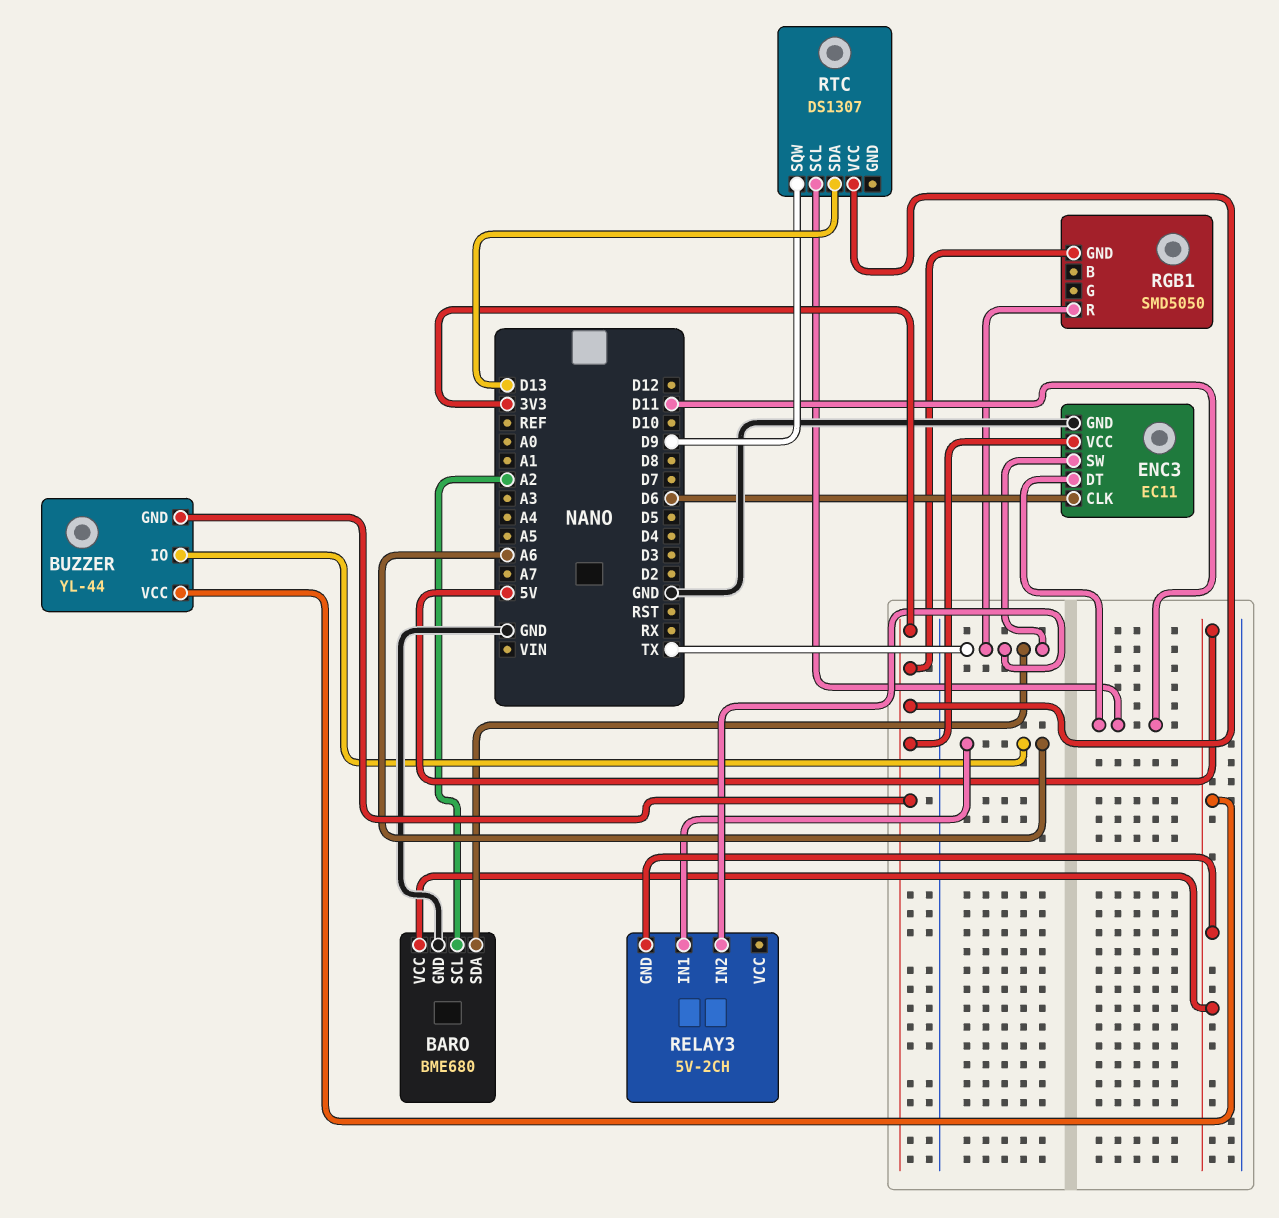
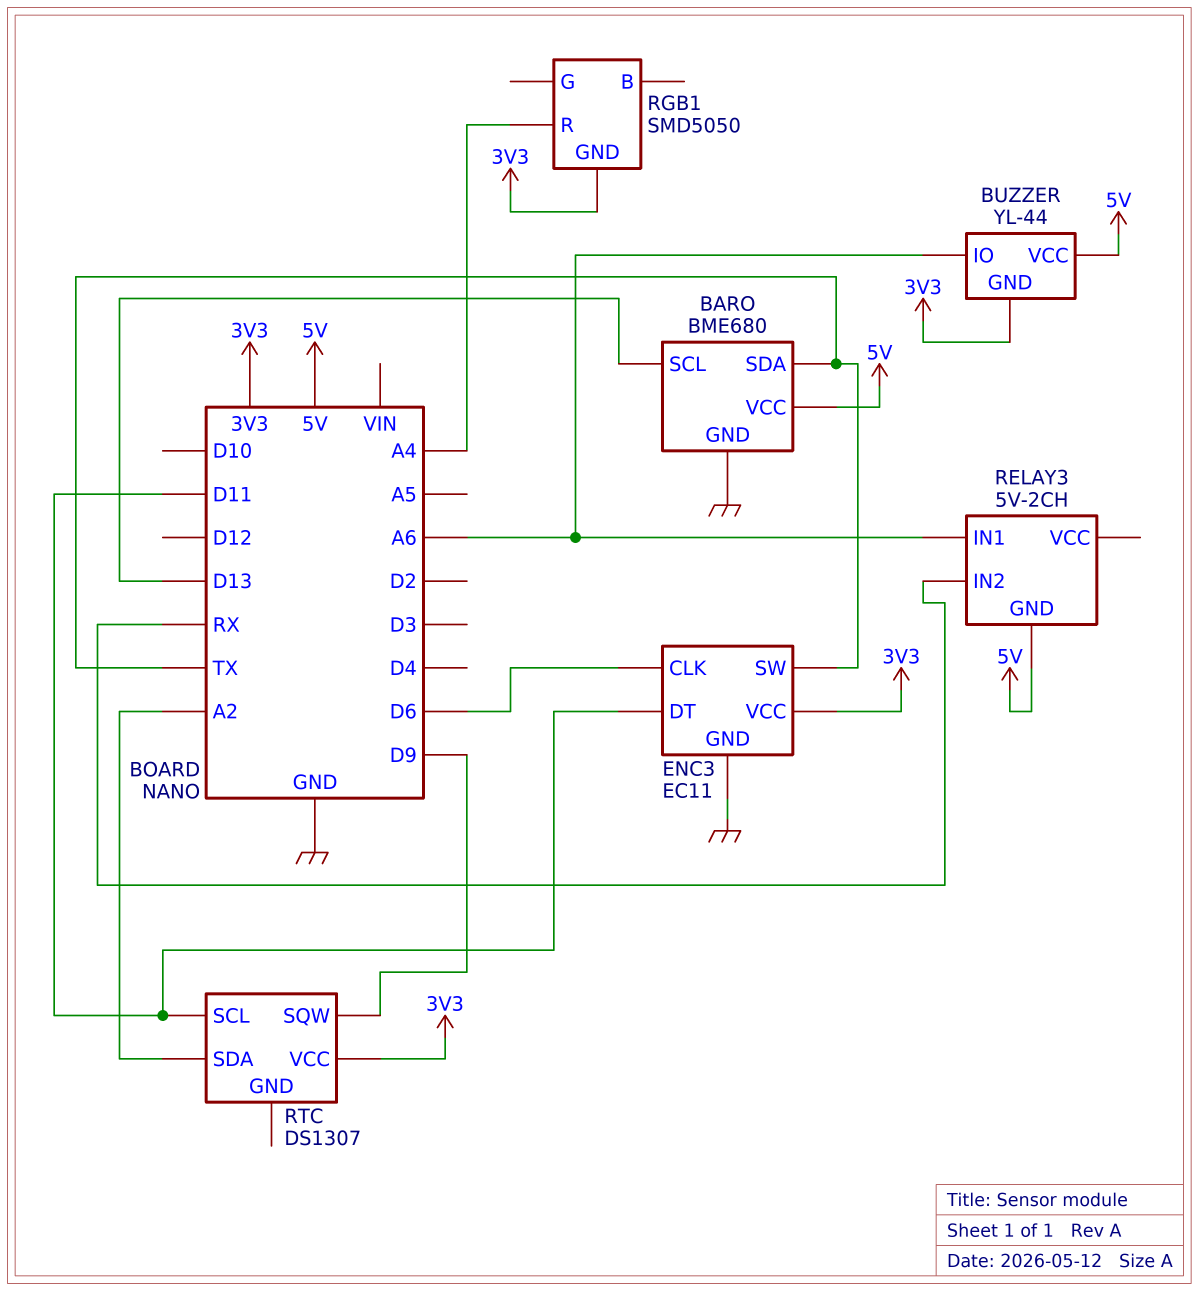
BARO pin SCL: A2 -> D13
RELAY3 pin IN2: TX -> RX
RGB1 pin R: TX -> A4
RTC pin SDA: D13 -> A2

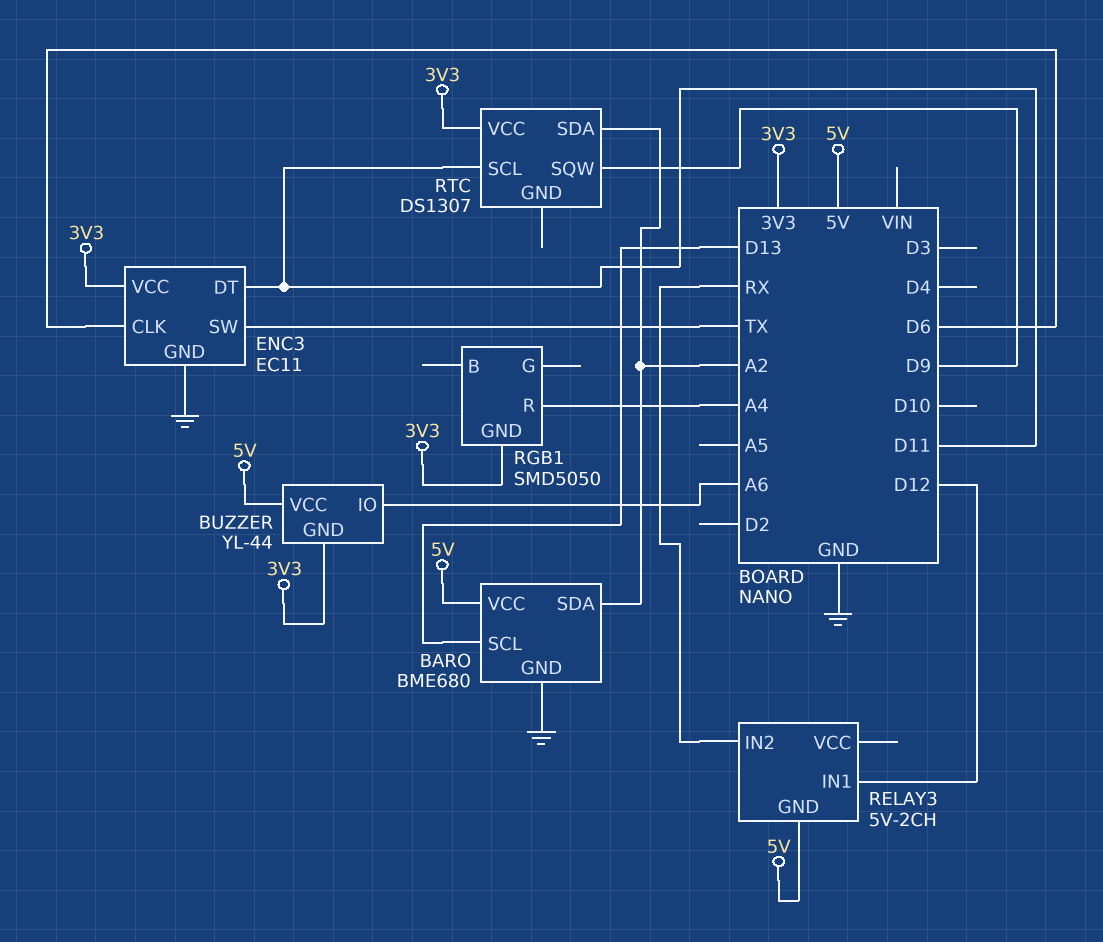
BARO pin SDA: TX -> A2
RELAY3 pin IN1: A6 -> D12

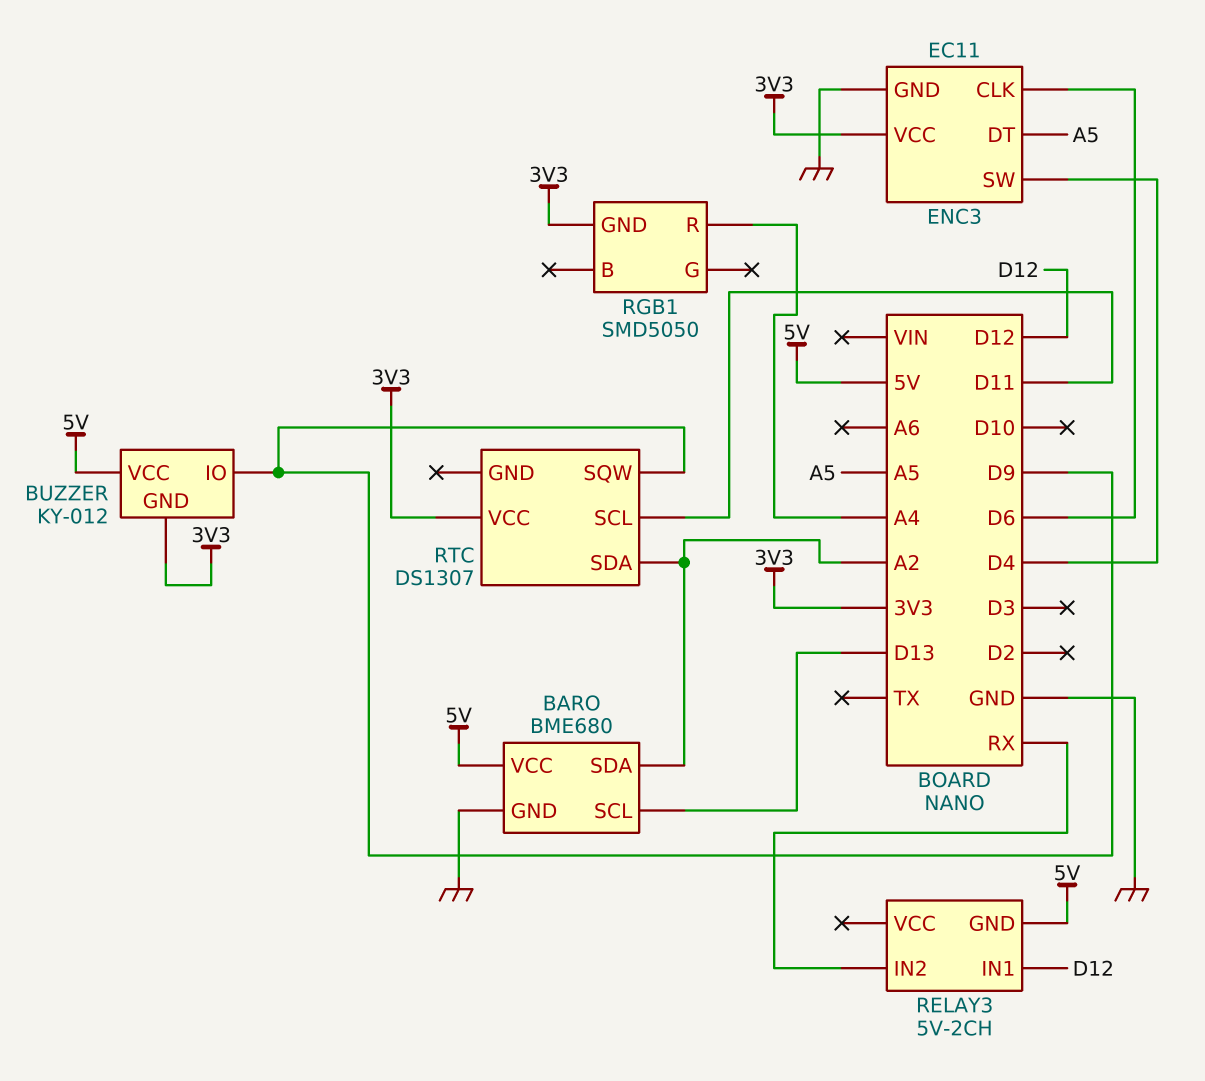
BUZZER: YL-44 -> KY-012
BUZZER pin IO: A6 -> D9
ENC3 pin DT: D11 -> A5
ENC3 pin SW: TX -> D4

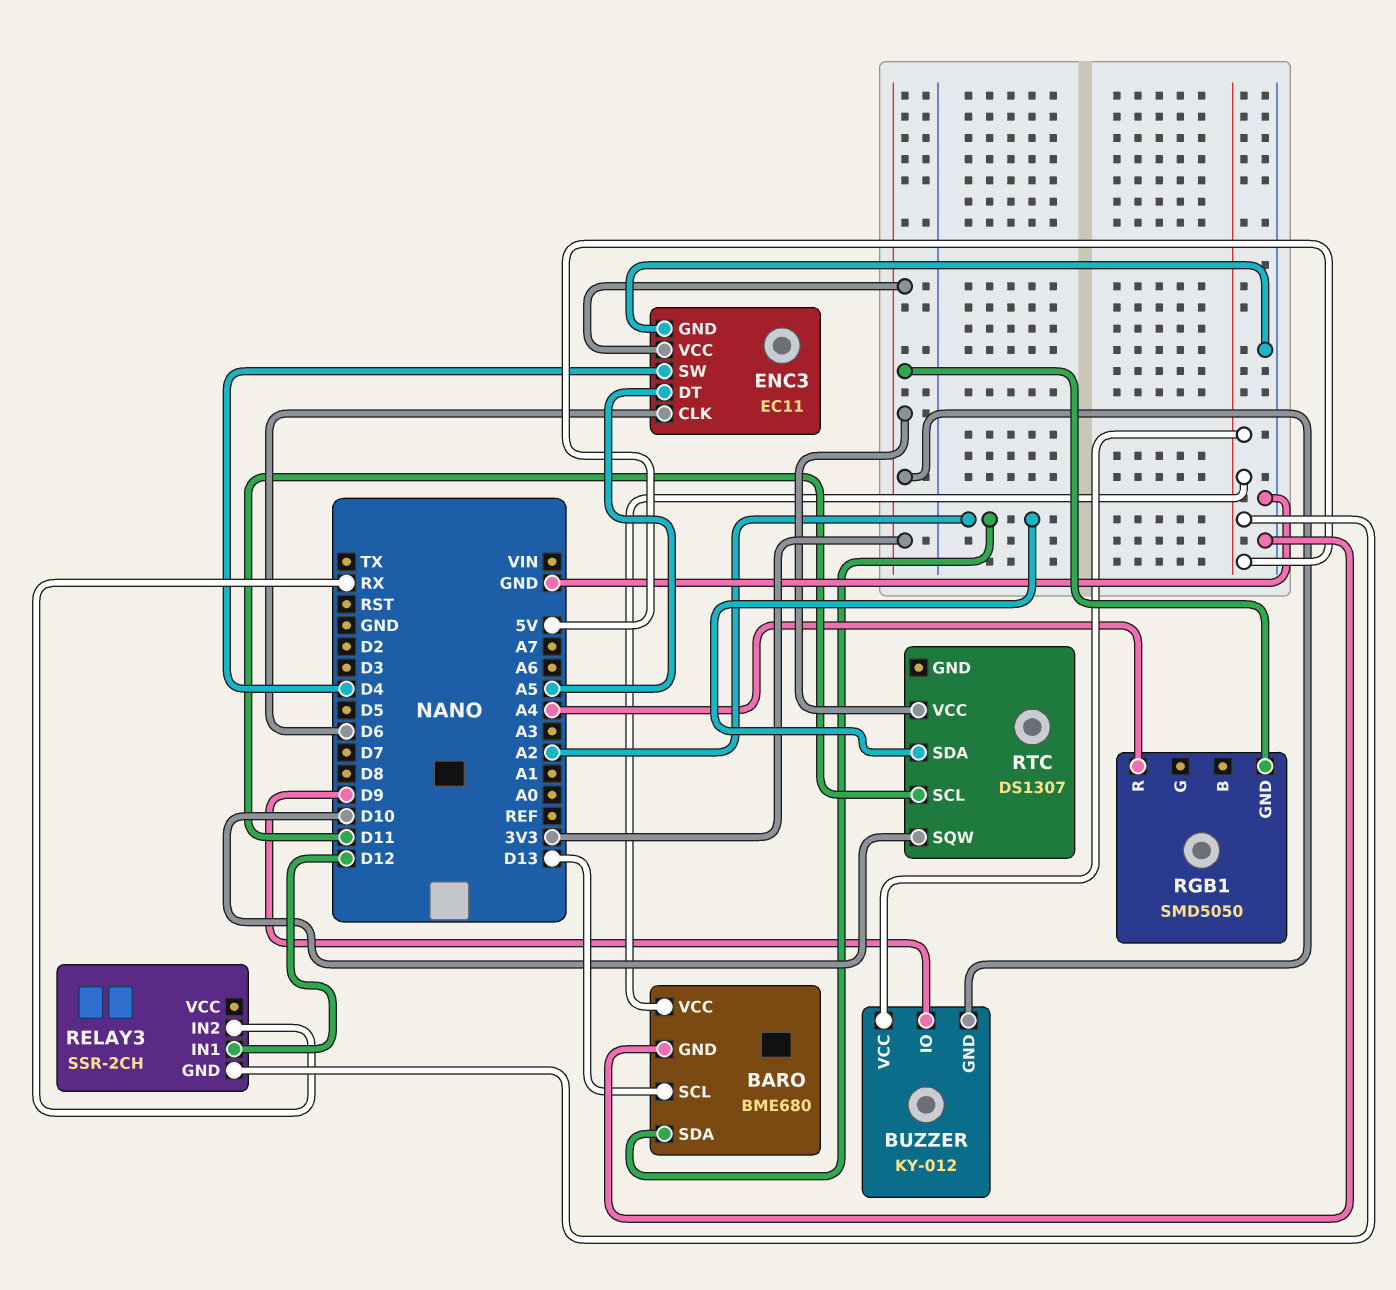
RELAY3: 5V-2CH -> SSR-2CH
RTC pin SQW: D9 -> D10

